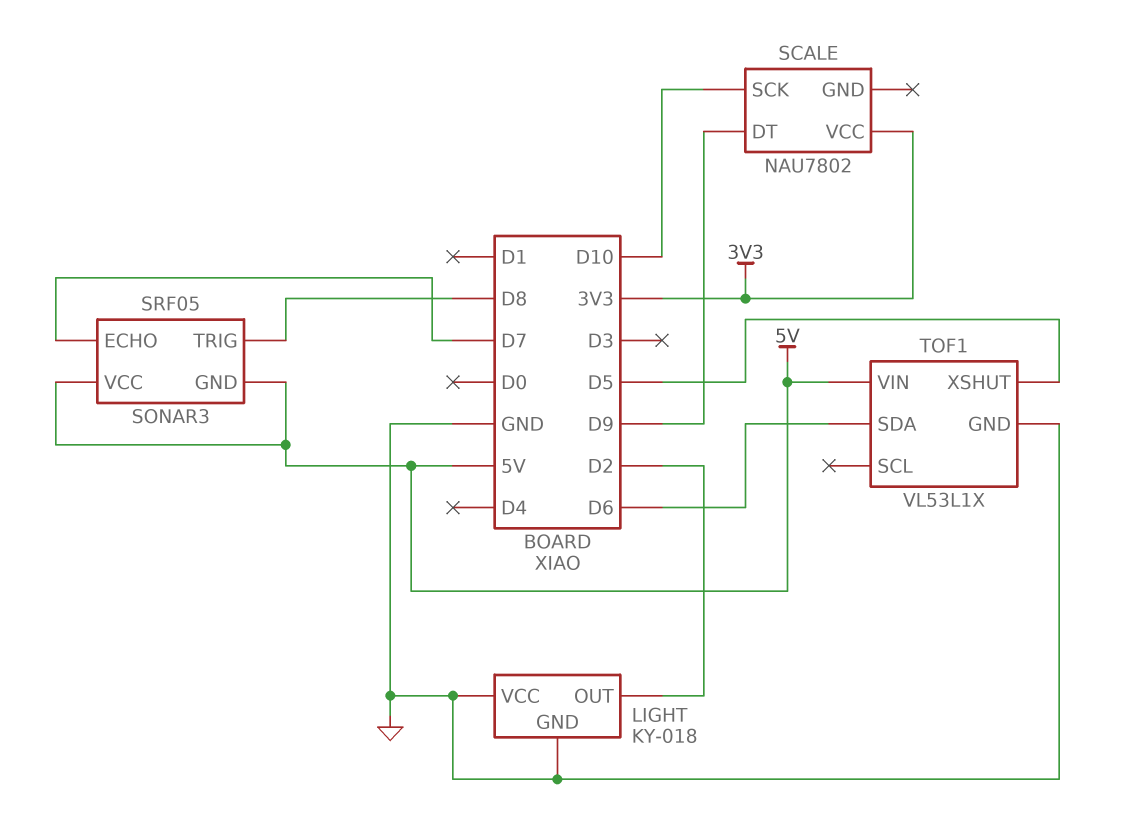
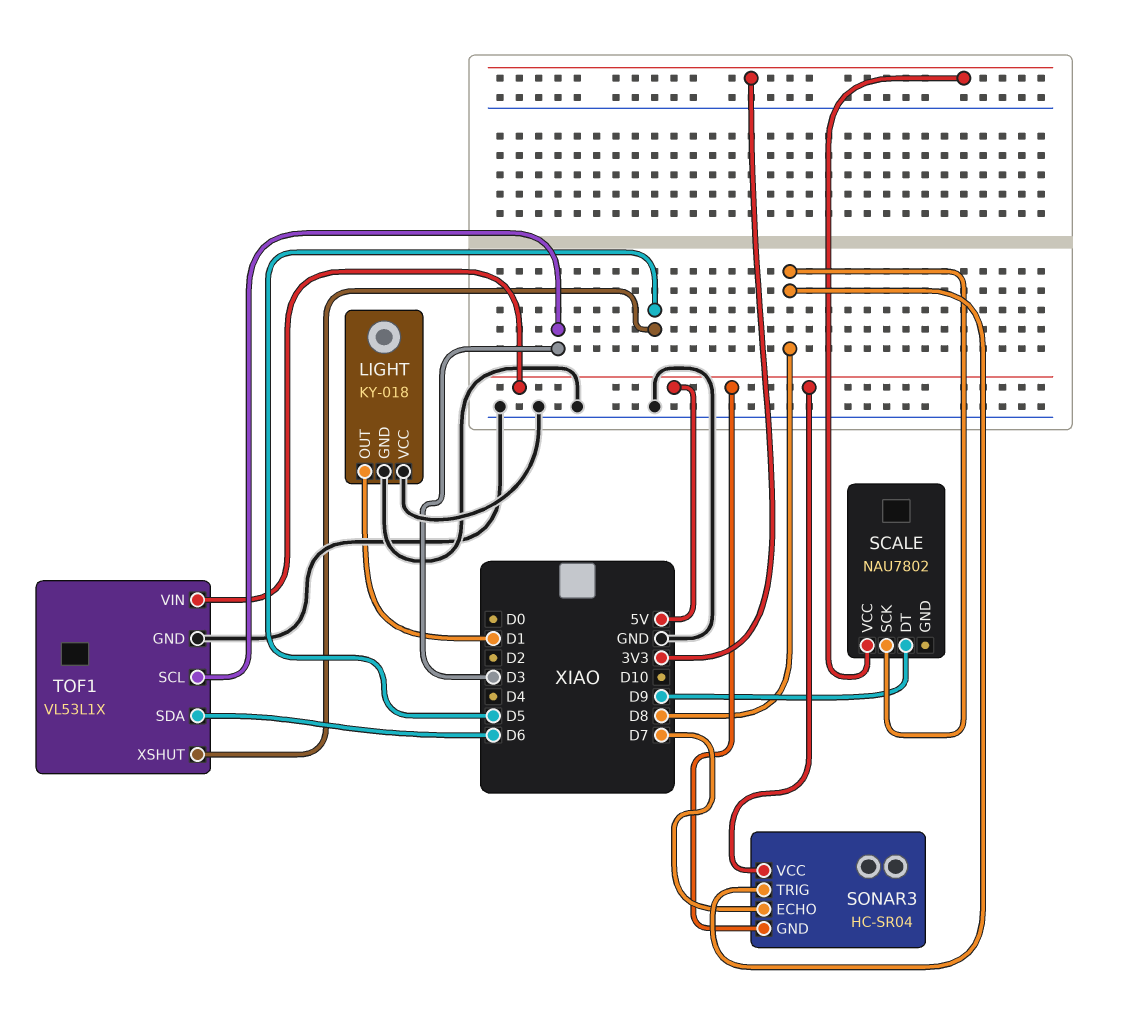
LIGHT pin OUT: D2 -> D1
SCALE pin SCK: D10 -> D8
SONAR3: SRF05 -> HC-SR04
TOF1 pin SCL: none -> D3

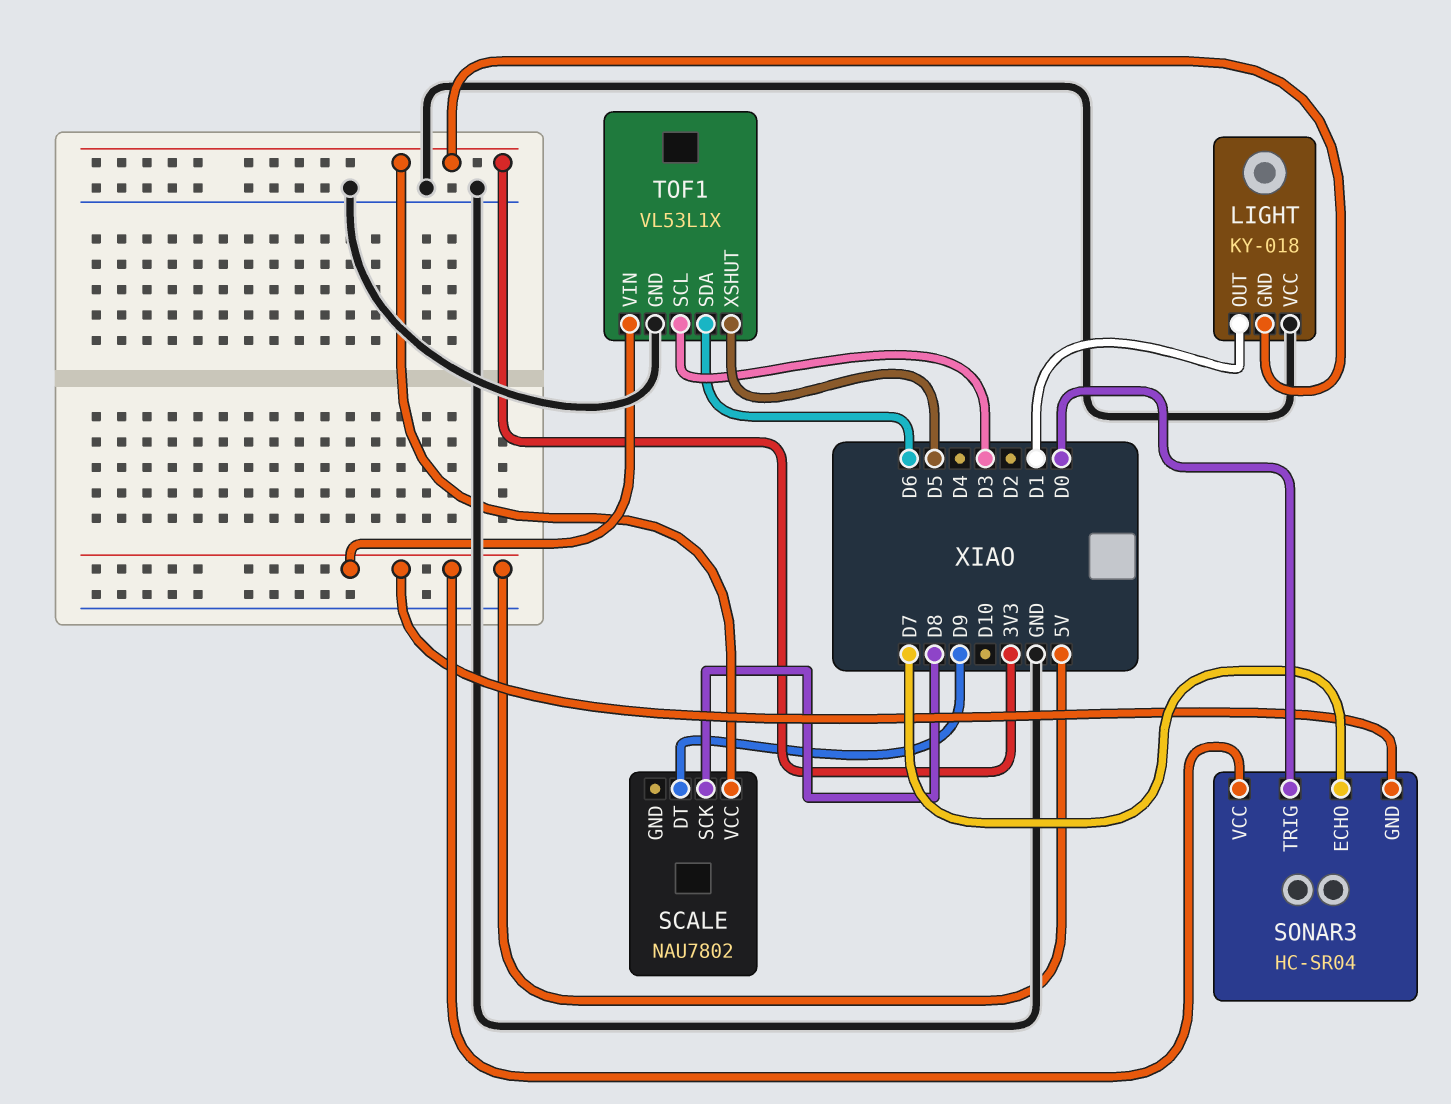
LIGHT pin GND: GND -> 3V3
SONAR3 pin TRIG: D8 -> D0

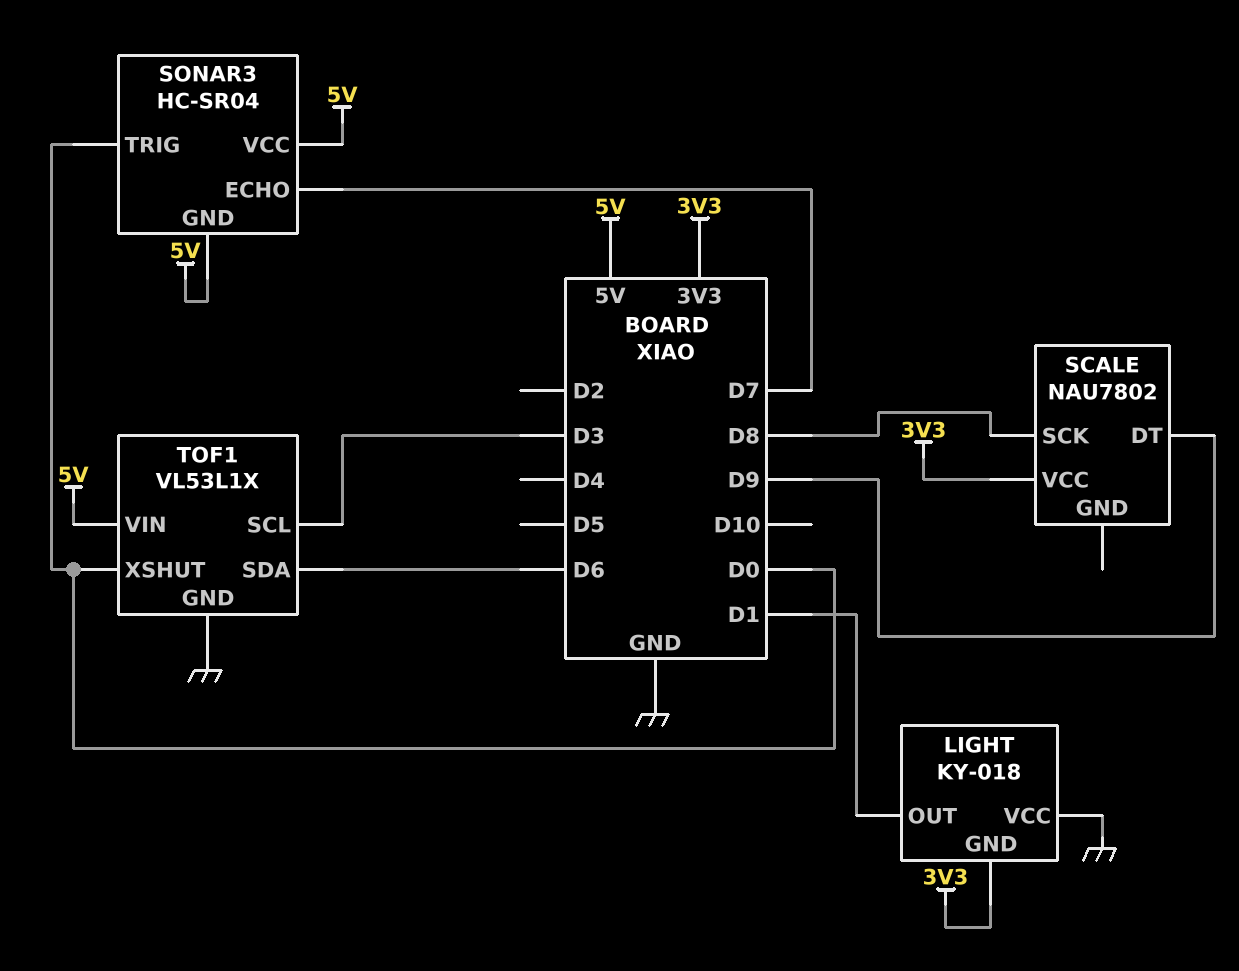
TOF1 pin XSHUT: D5 -> D0

